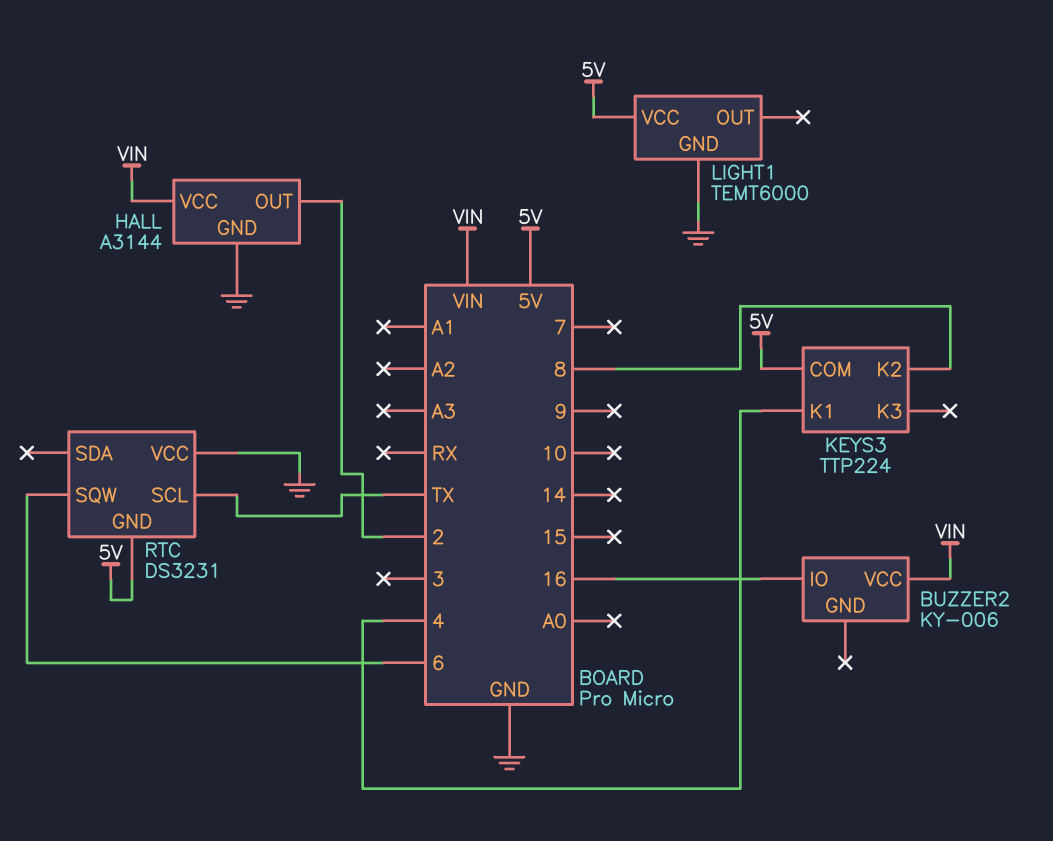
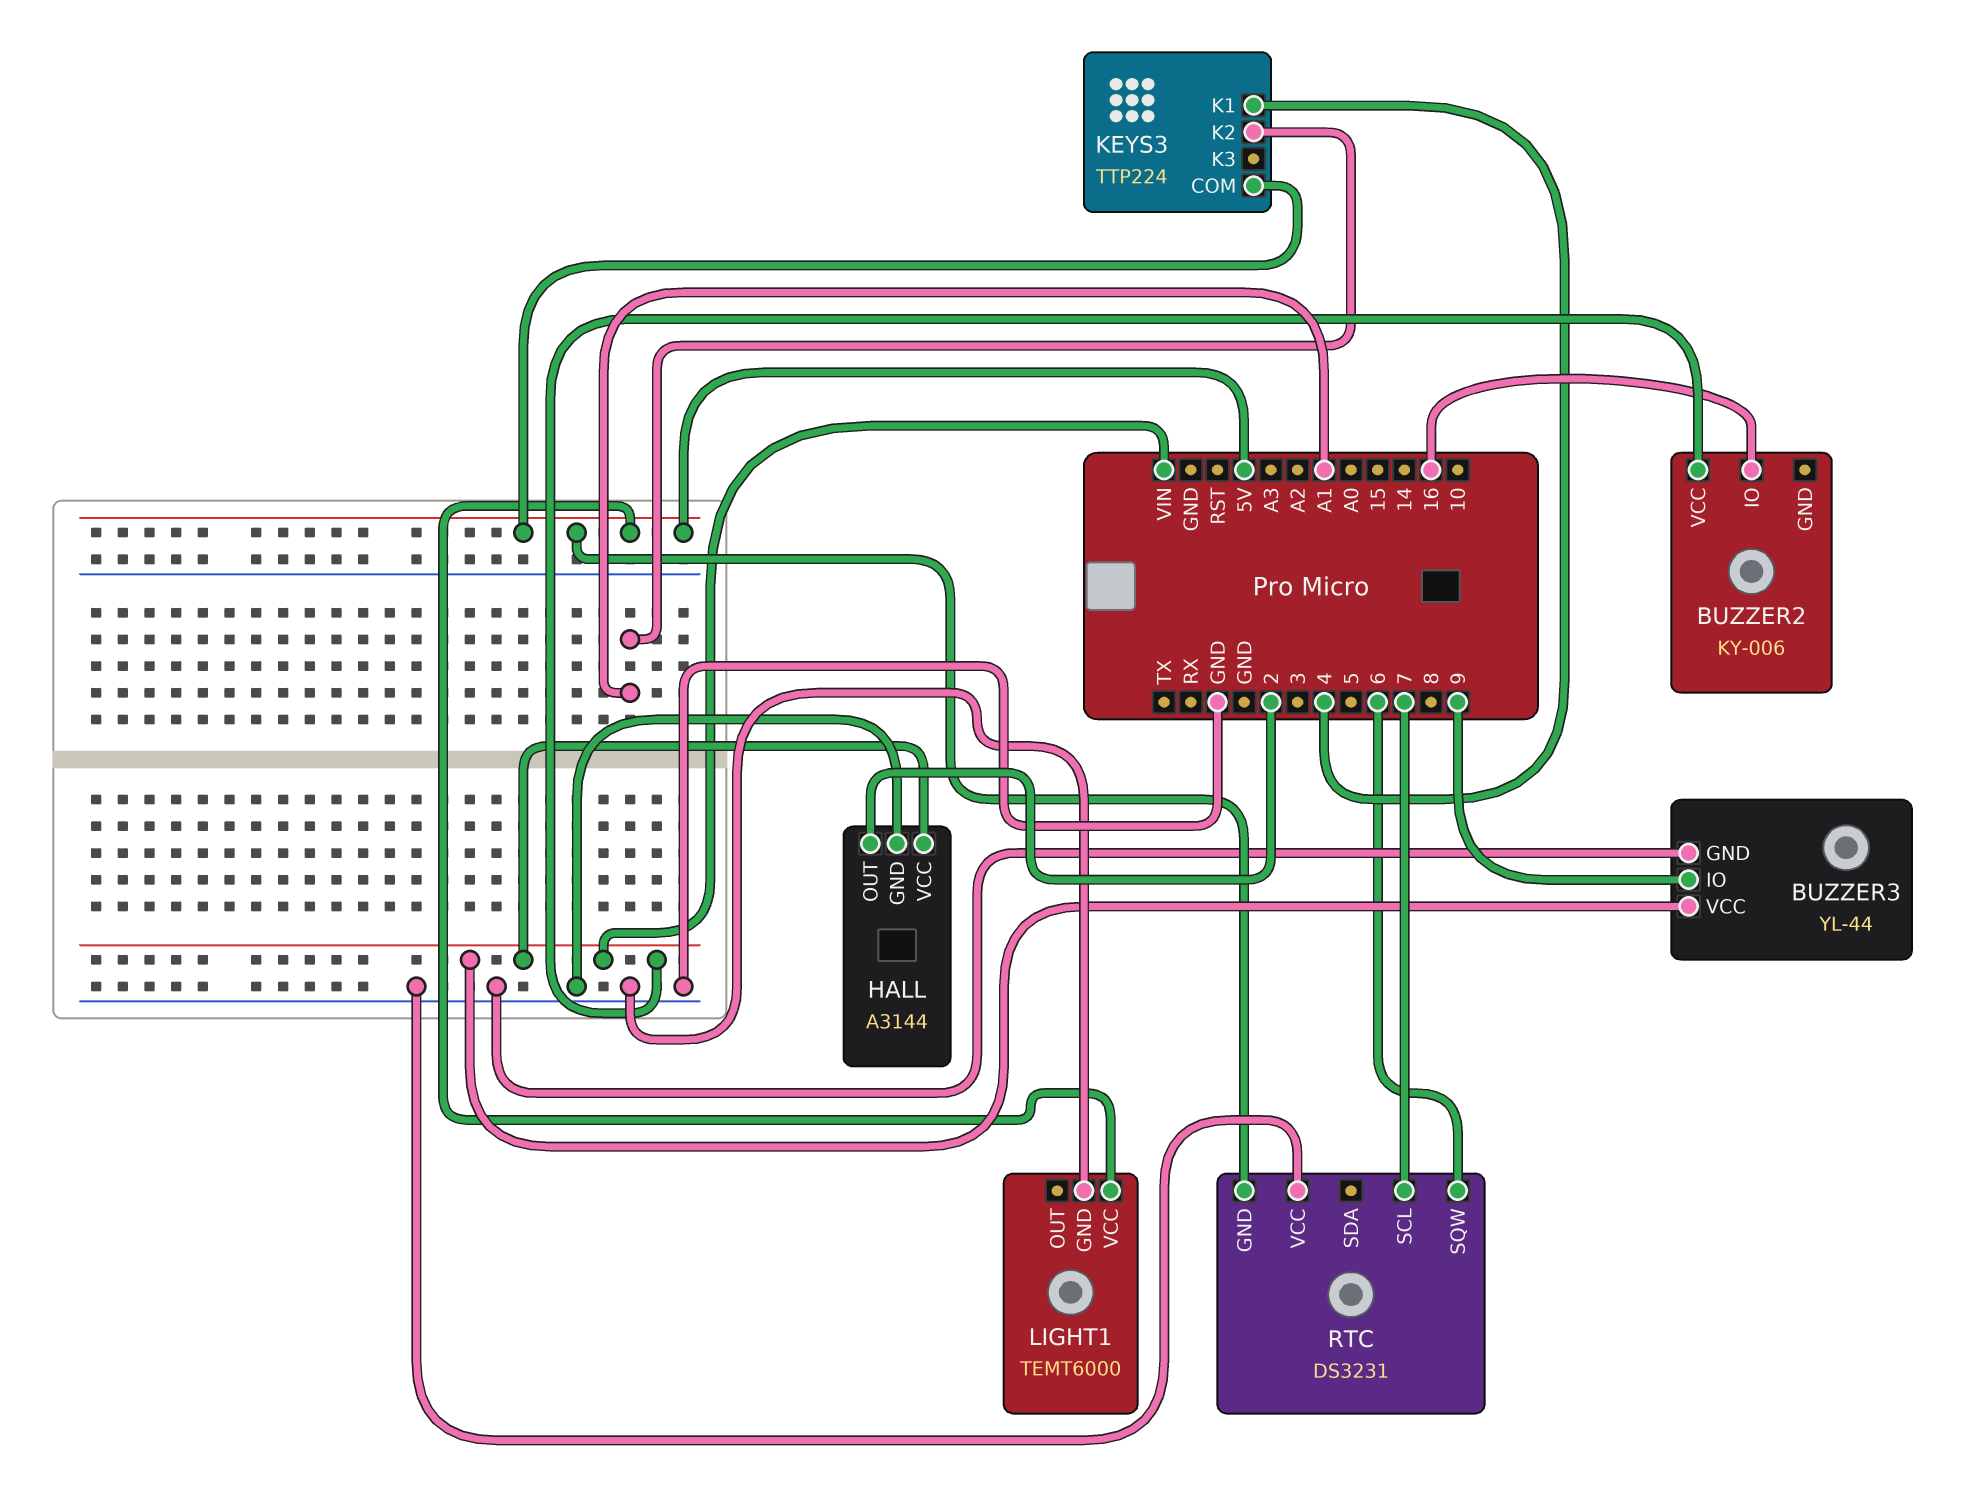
BUZZER3: none -> YL-44
BUZZER3 pin GND: none -> GND
BUZZER3 pin IO: none -> 9
BUZZER3 pin VCC: none -> VIN
KEYS3 pin K2: 8 -> A1
RTC pin SCL: TX -> 7

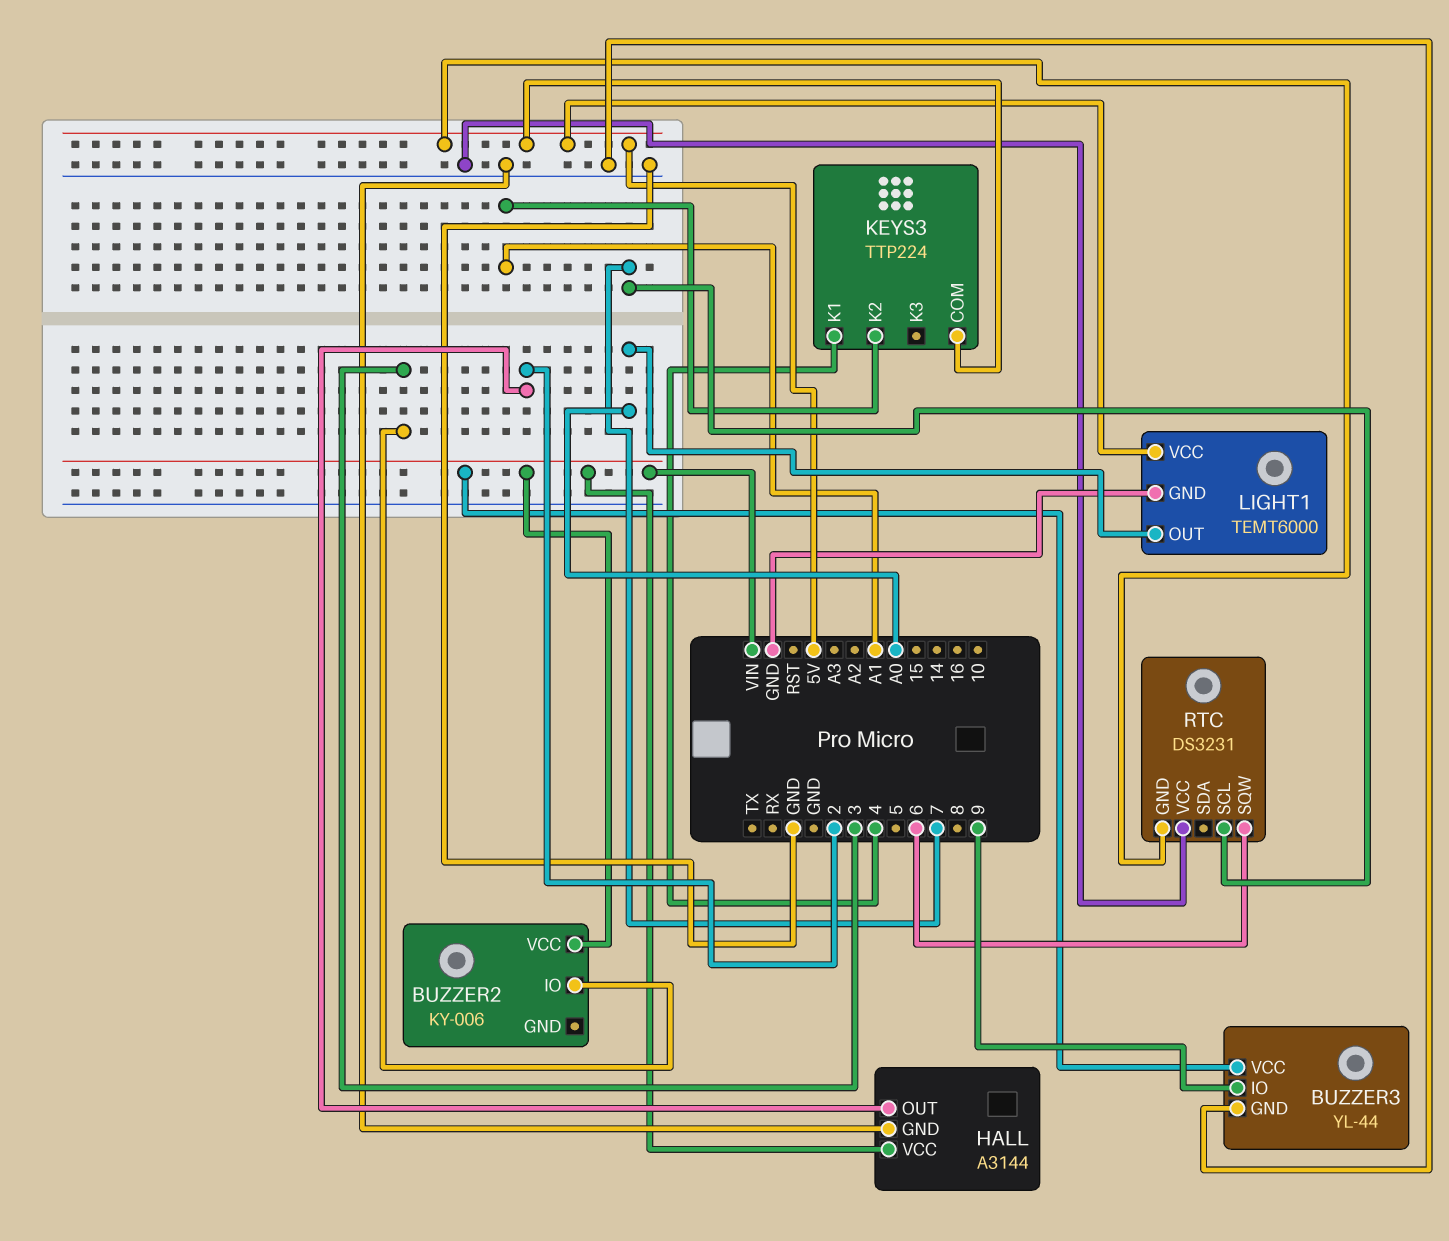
BUZZER2 pin IO: 16 -> 3
LIGHT1 pin OUT: none -> A0

